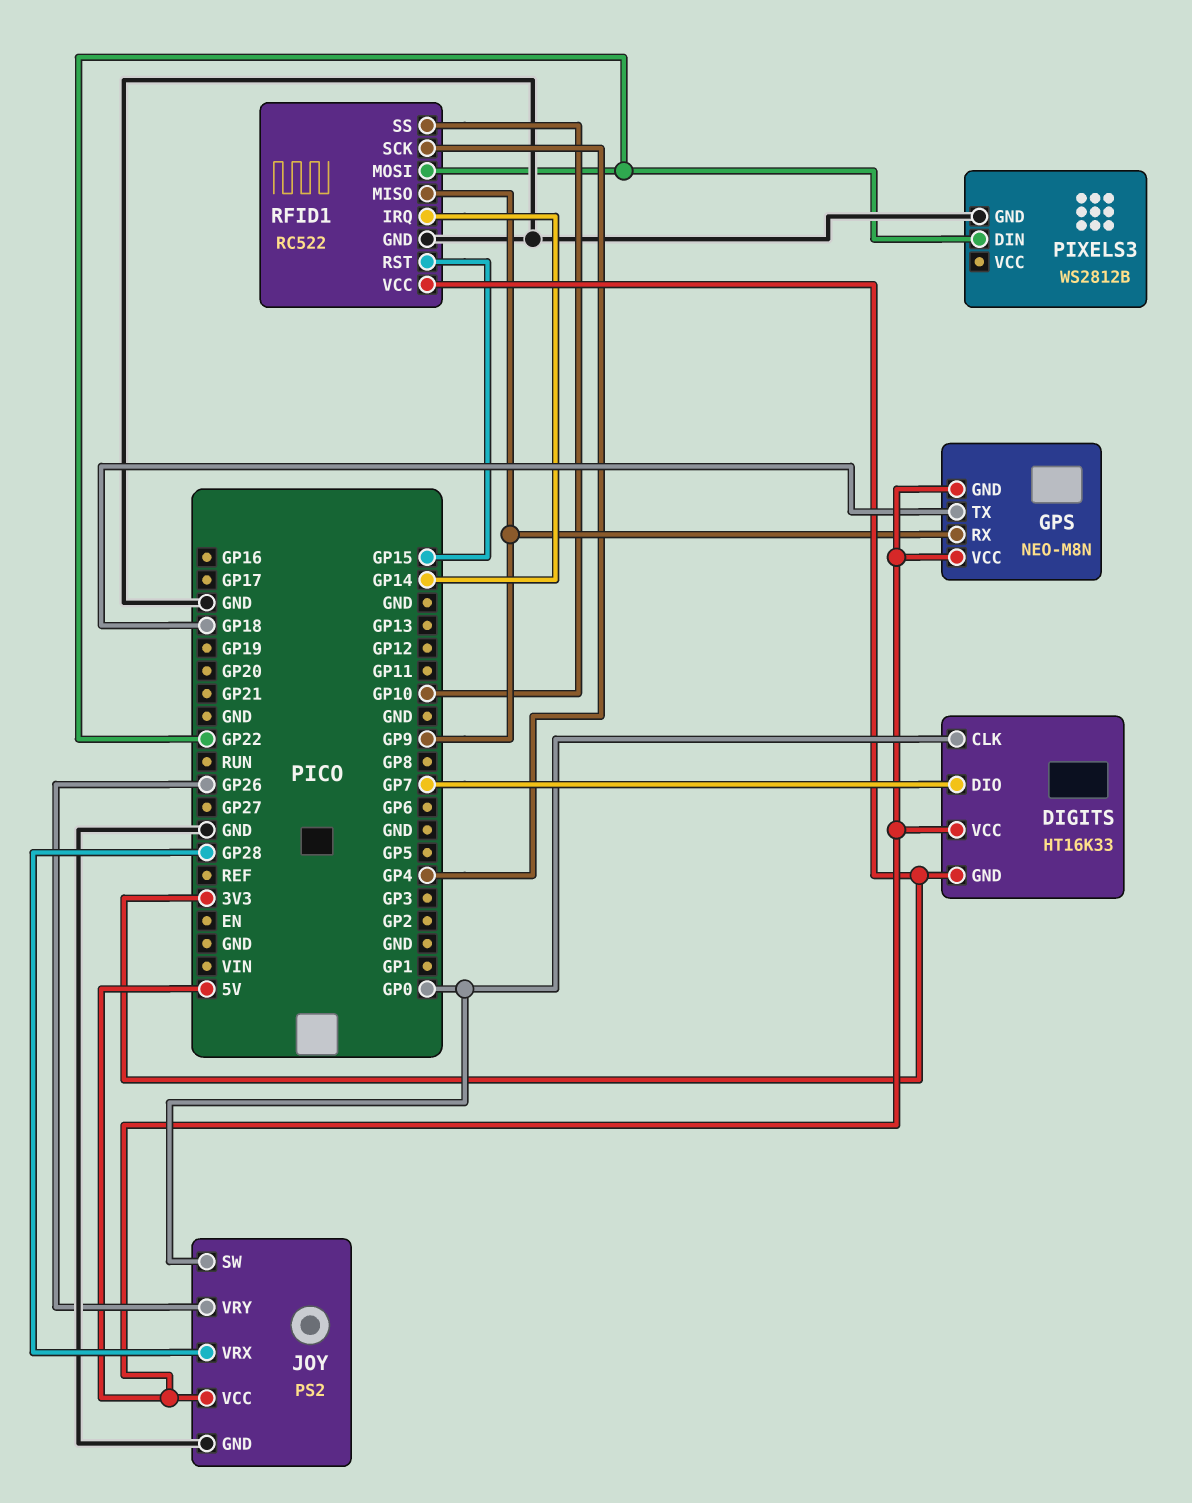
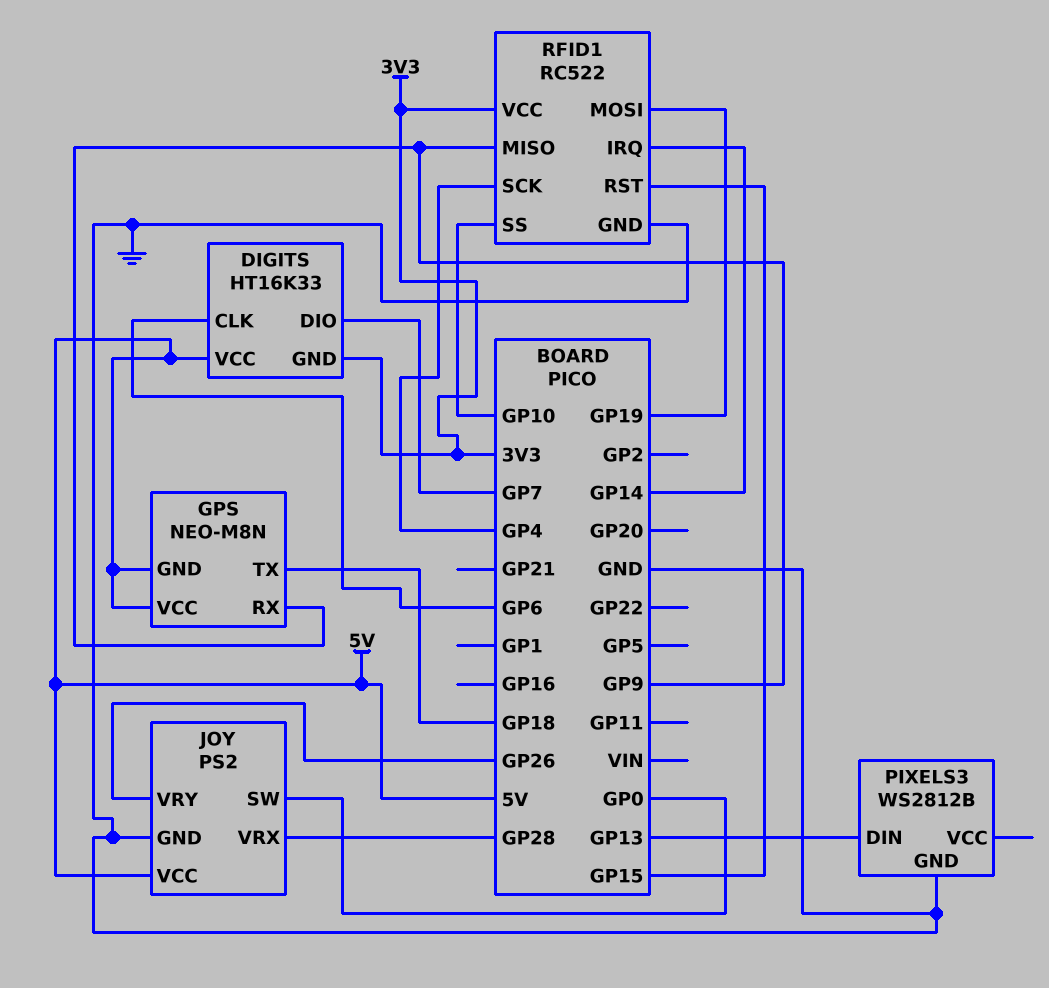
DIGITS pin CLK: GP0 -> GP6
PIXELS3 pin DIN: GP22 -> GP13
RFID1 pin MOSI: GP22 -> GP19

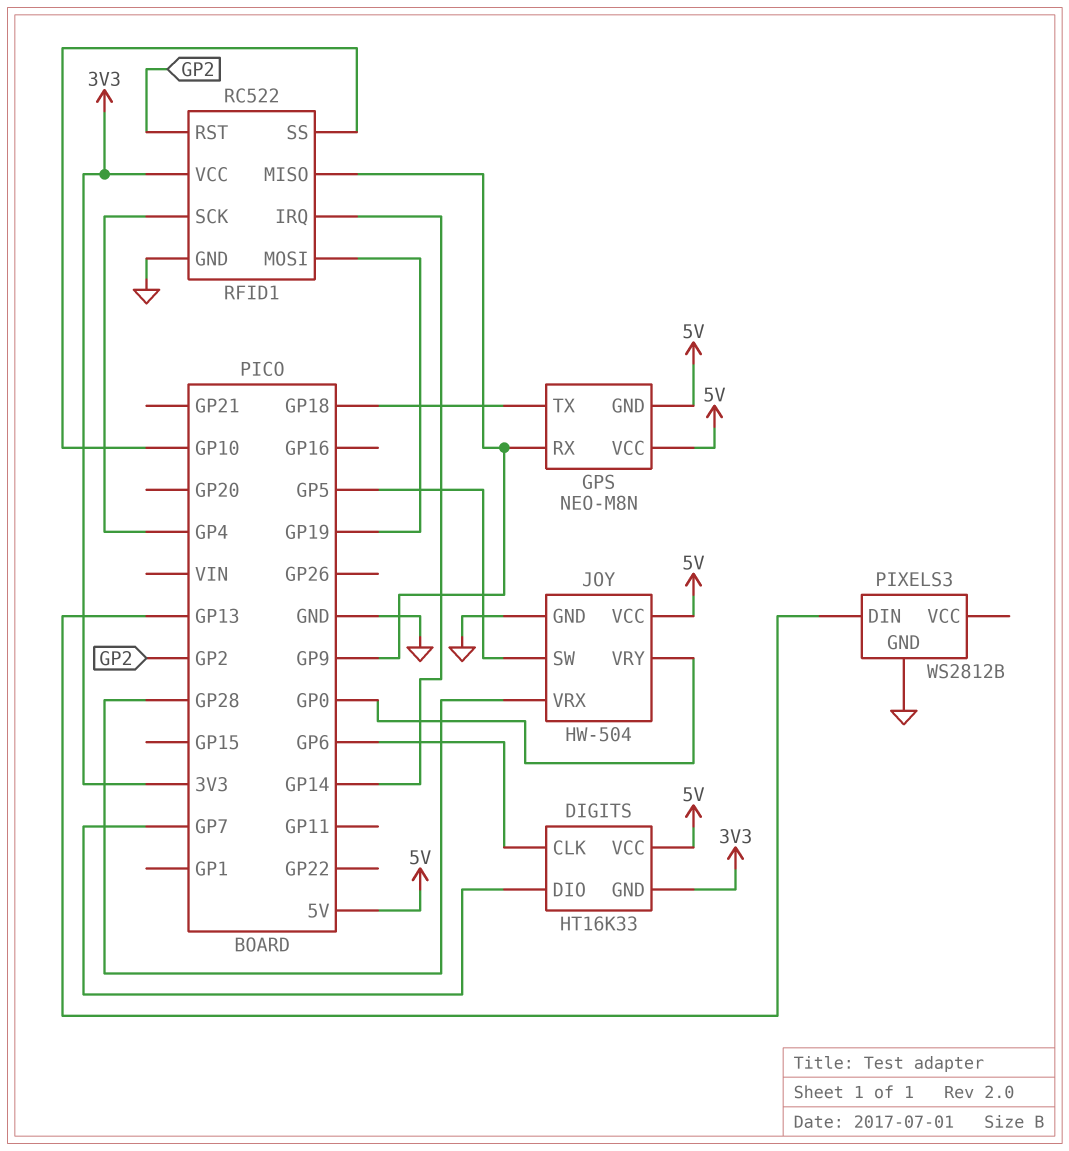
JOY: PS2 -> HW-504
JOY pin SW: GP0 -> GP5
JOY pin VRY: GP26 -> GP0
RFID1 pin RST: GP15 -> GP2

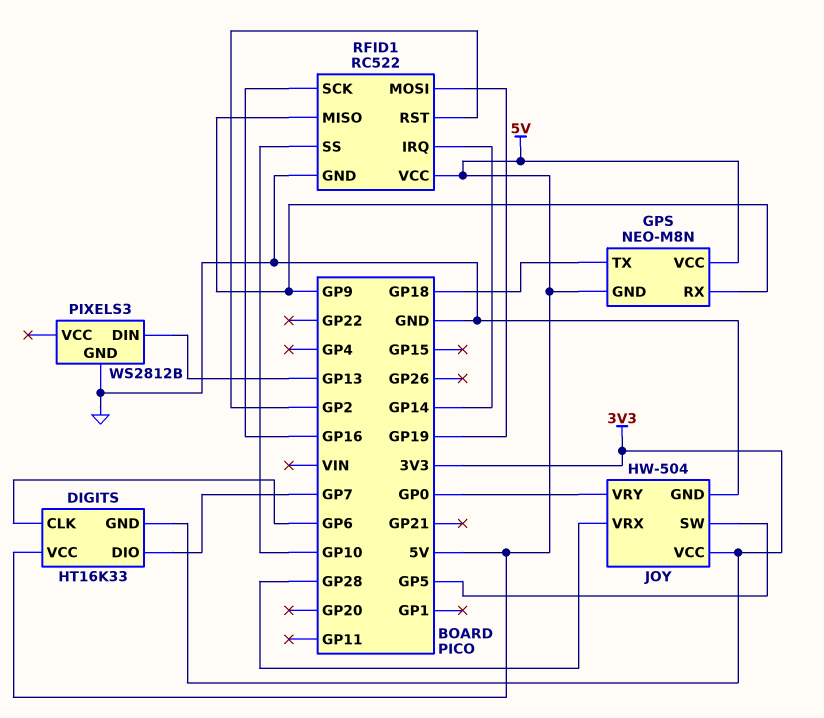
JOY pin VCC: 5V -> 3V3
RFID1 pin SCK: GP4 -> GP16
RFID1 pin VCC: 3V3 -> 5V

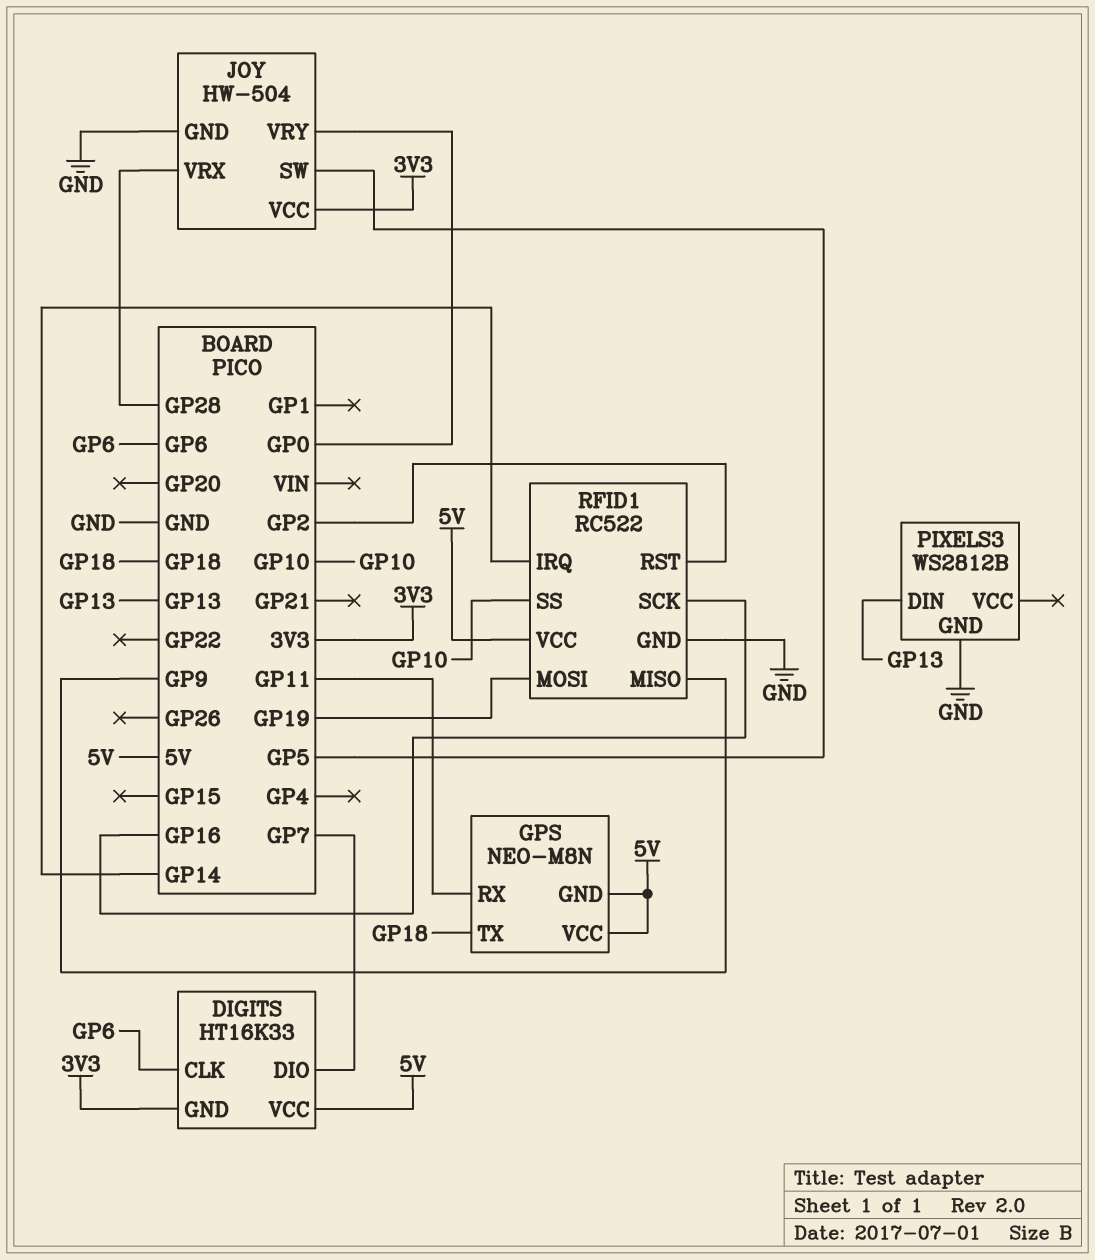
GPS pin RX: GP9 -> GP11

